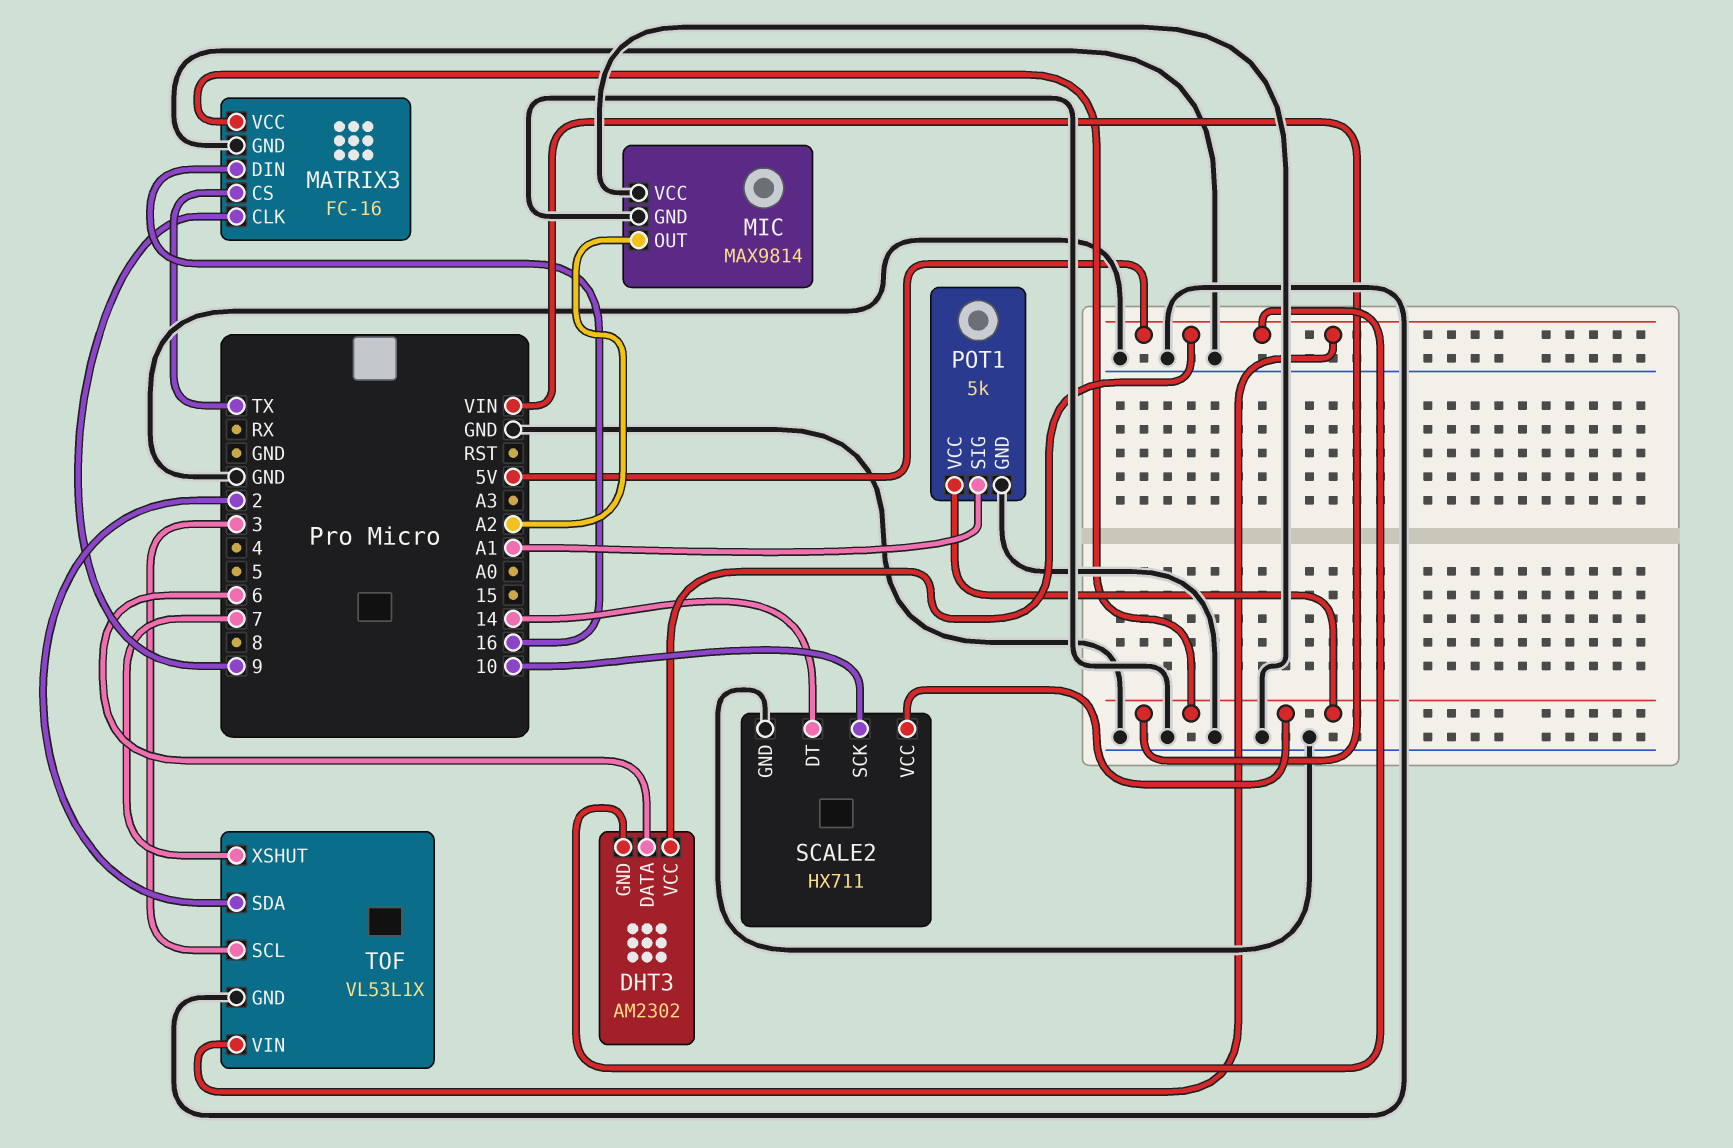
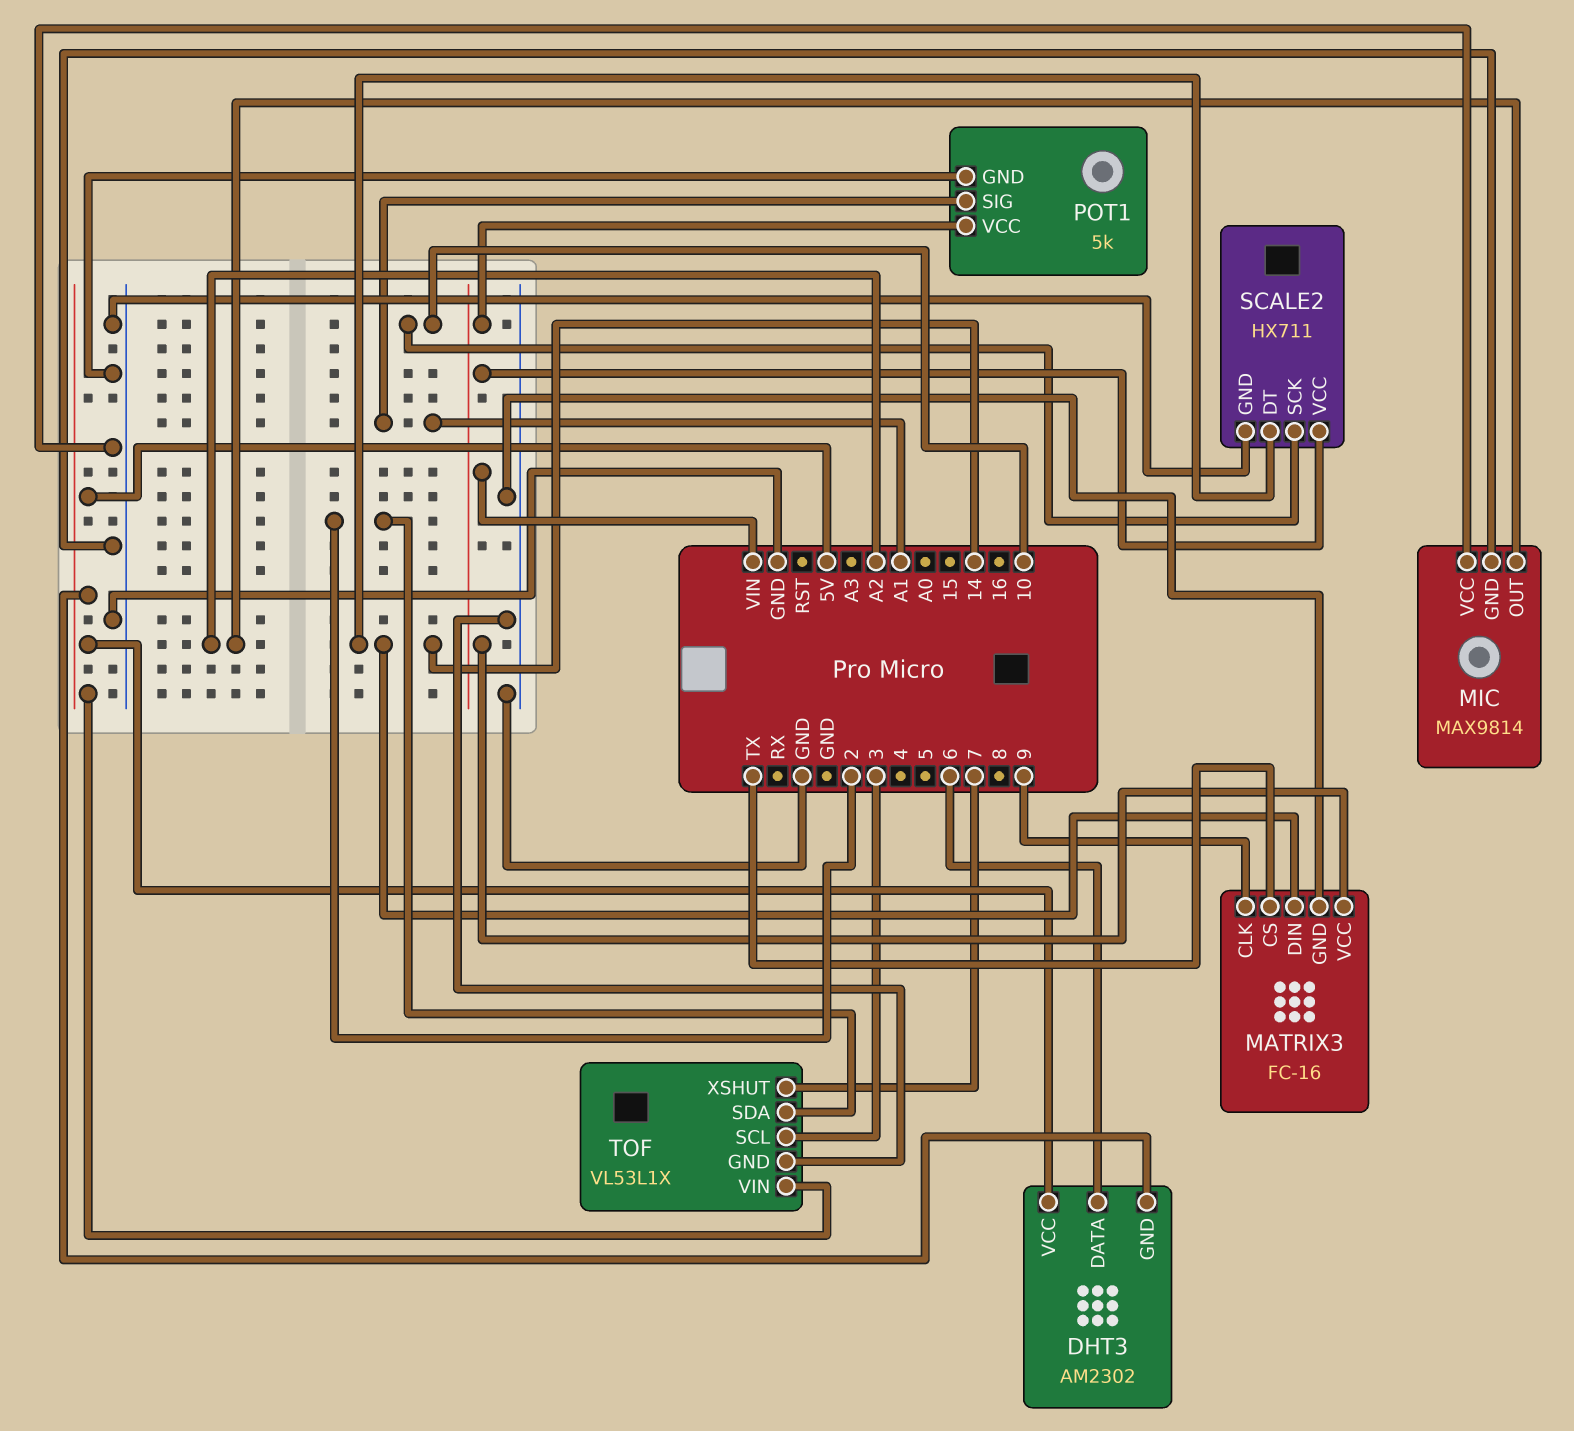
MATRIX3 pin DIN: 16 -> 14

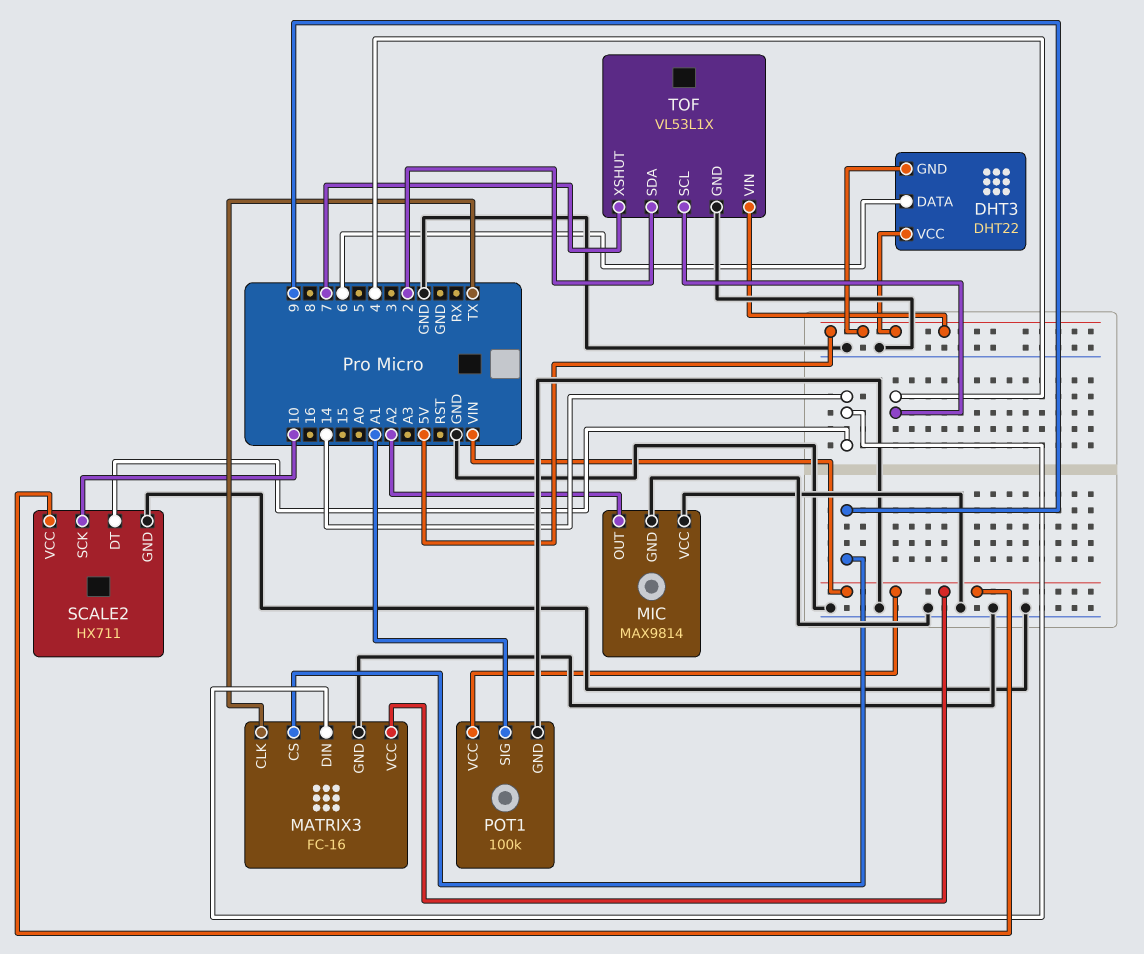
DHT3: AM2302 -> DHT22
MATRIX3 pin CLK: 9 -> TX
MATRIX3 pin CS: TX -> 9
POT1: 5k -> 100k
TOF pin SCL: 3 -> 4

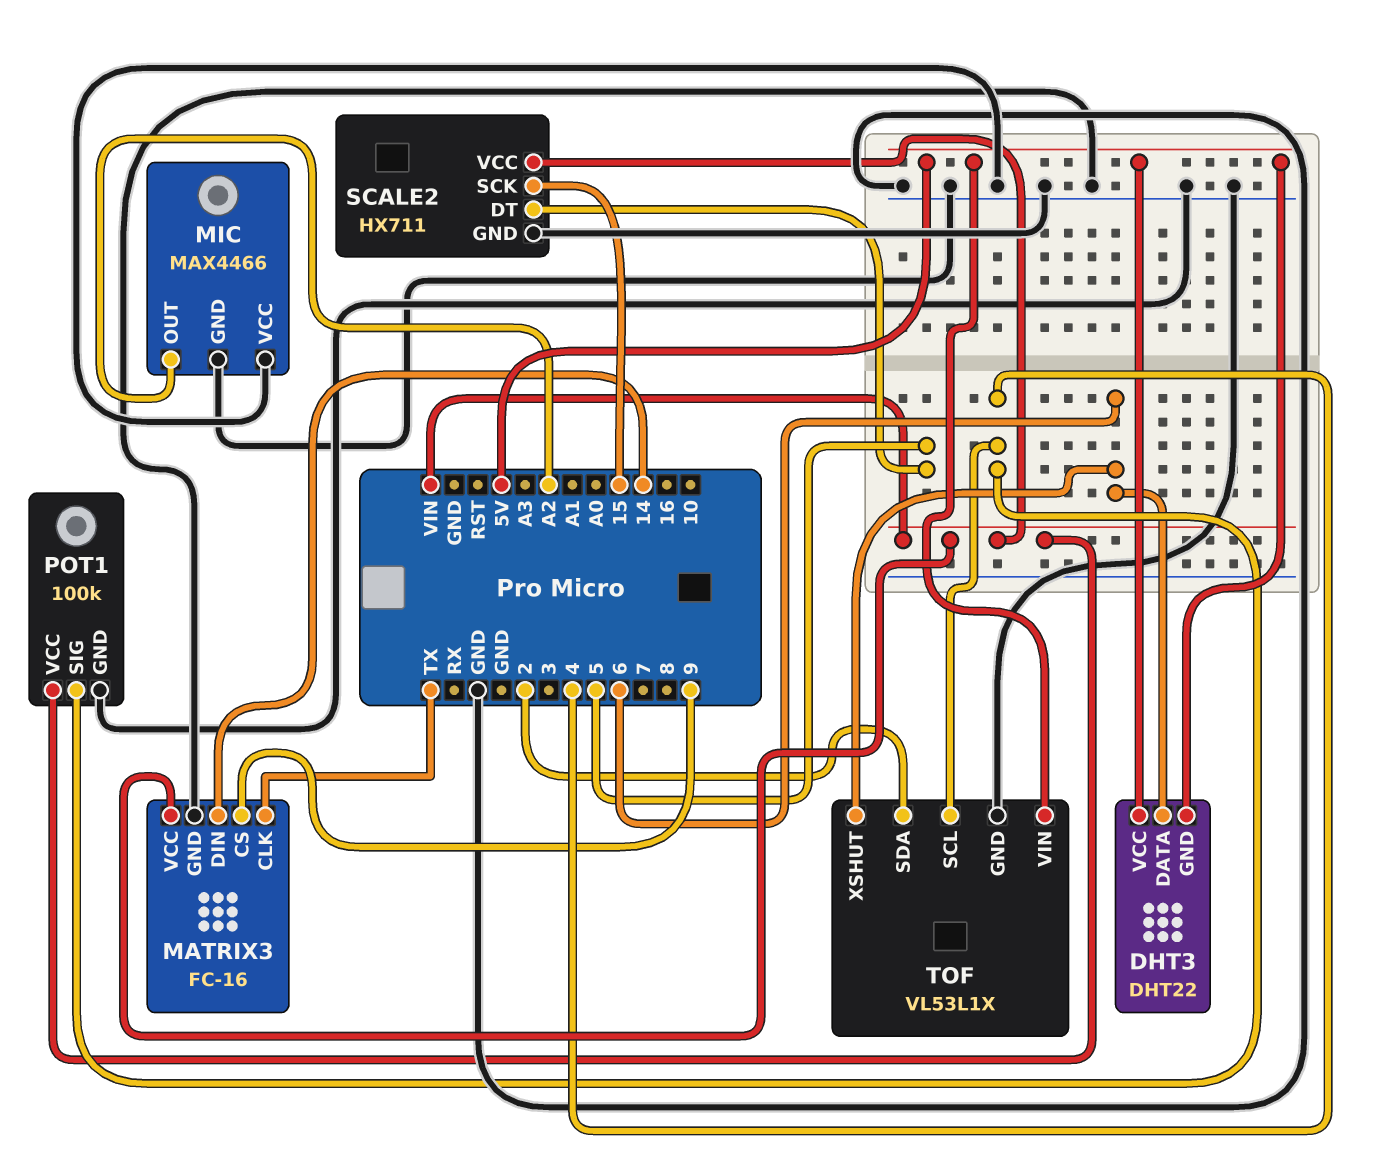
MIC: MAX9814 -> MAX4466
POT1 pin SIG: A1 -> 4
SCALE2 pin DT: 14 -> 5
SCALE2 pin SCK: 10 -> 15
TOF pin XSHUT: 7 -> 6

